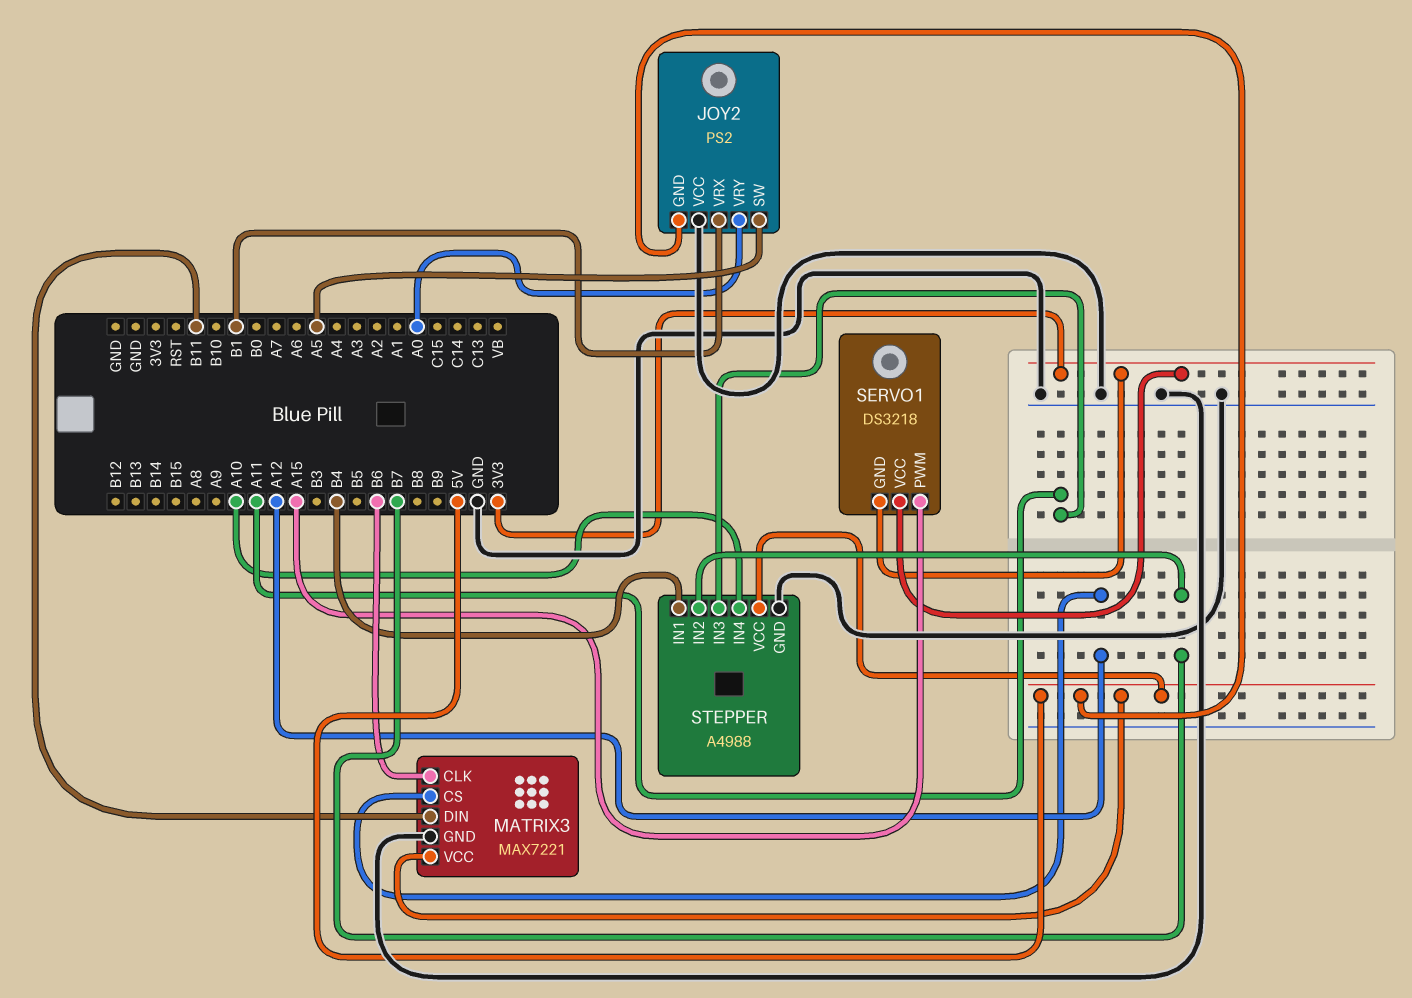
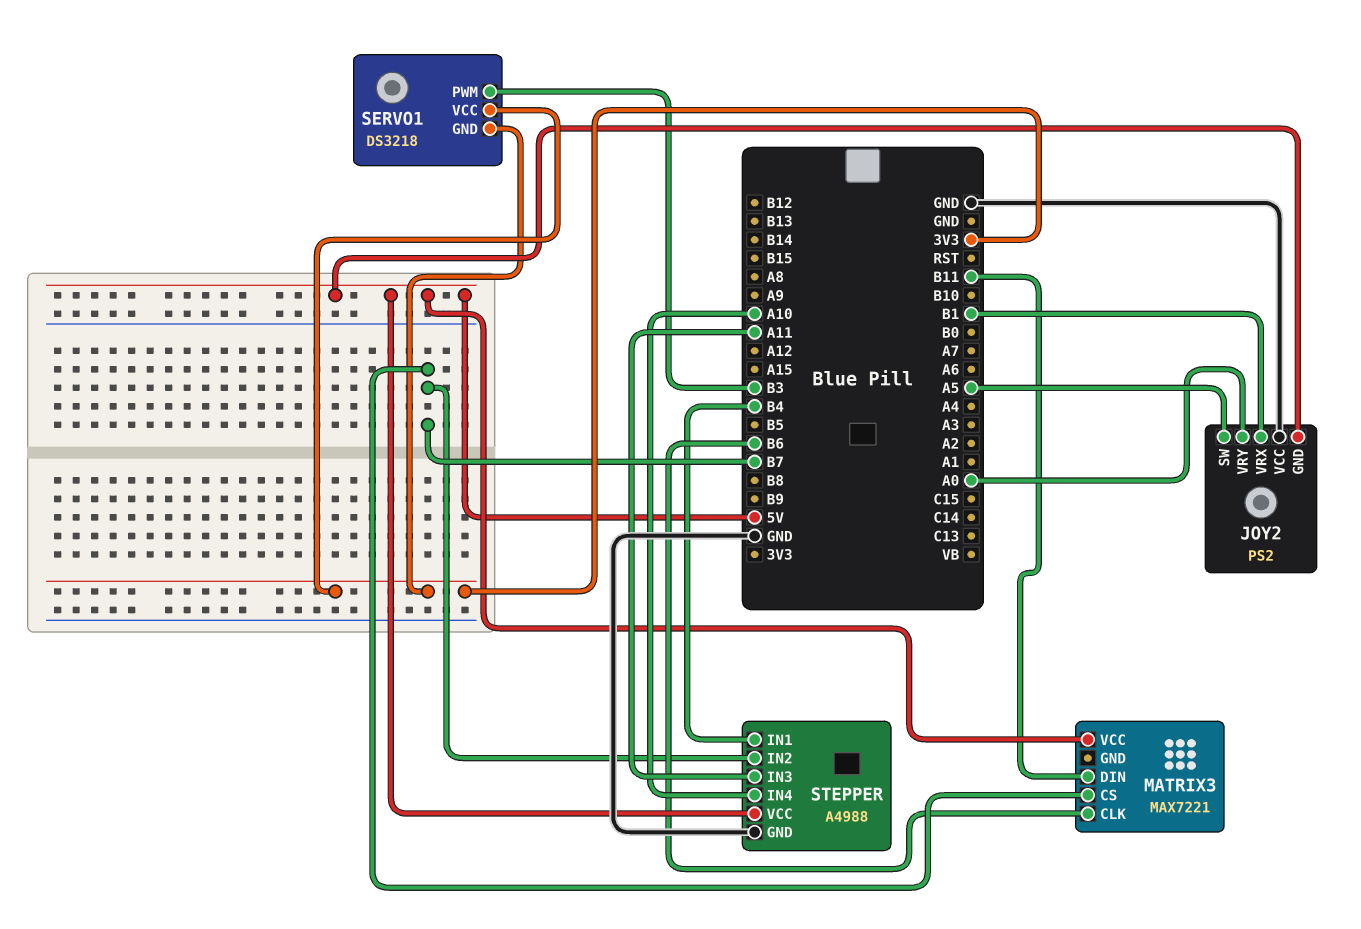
MATRIX3 pin CS: A12 -> B7
MATRIX3 pin GND: GND -> none
SERVO1 pin PWM: A15 -> B3

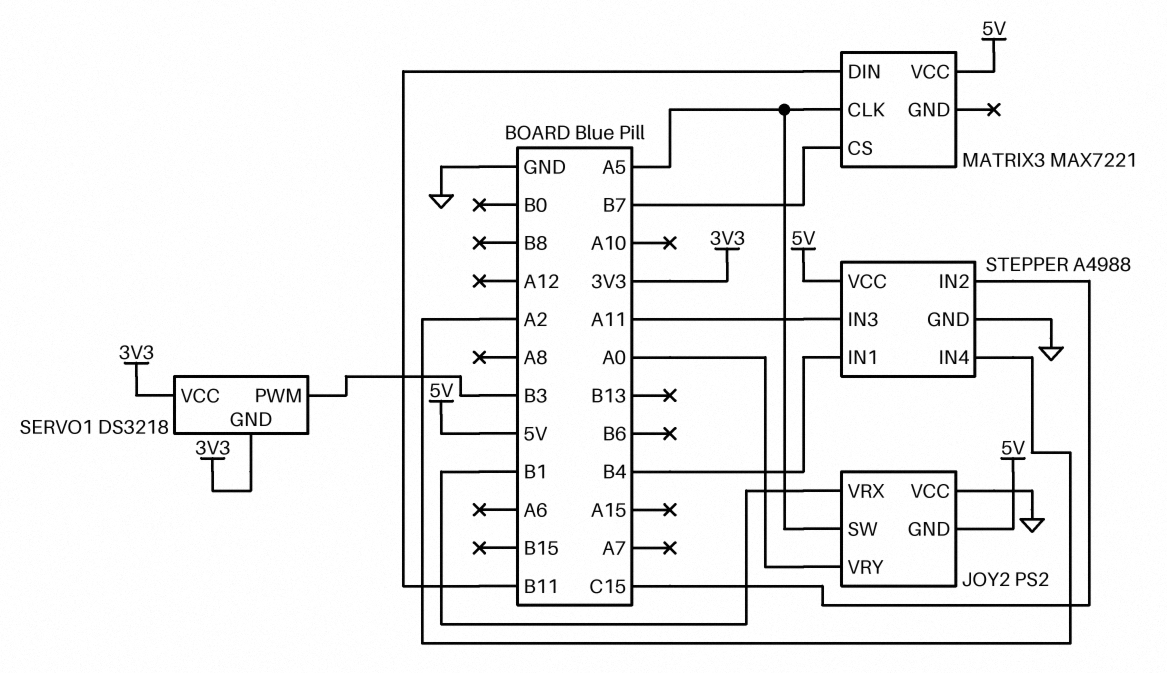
MATRIX3 pin CLK: B6 -> A5
STEPPER pin IN2: B7 -> C15
STEPPER pin IN4: A10 -> A2

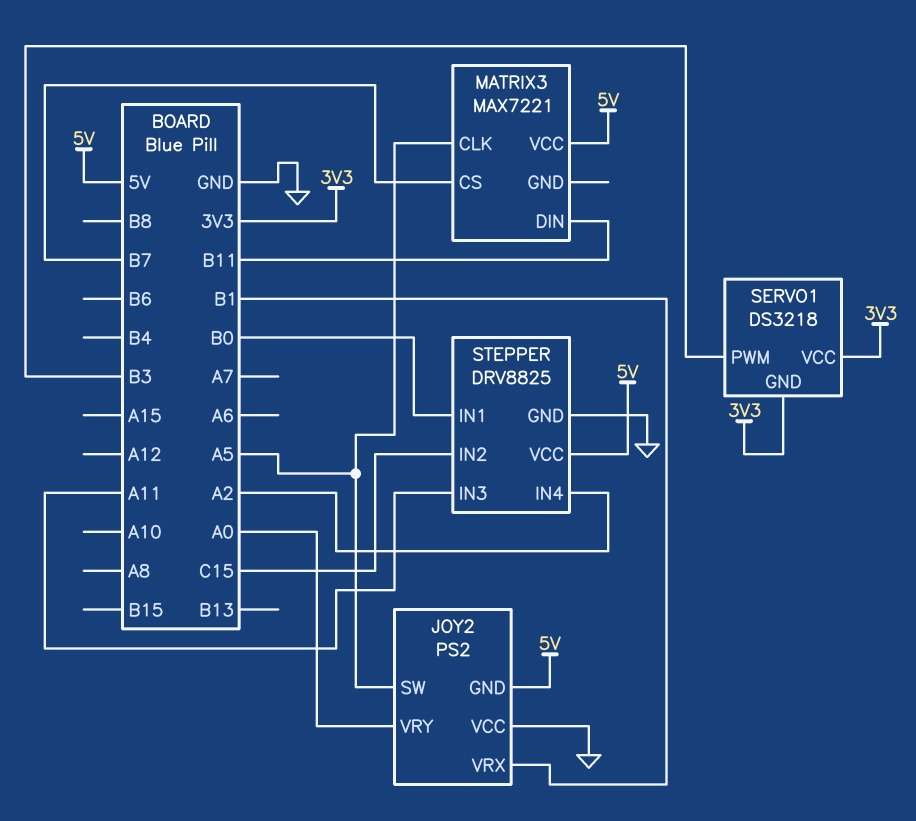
STEPPER: A4988 -> DRV8825
STEPPER pin IN1: B4 -> B0

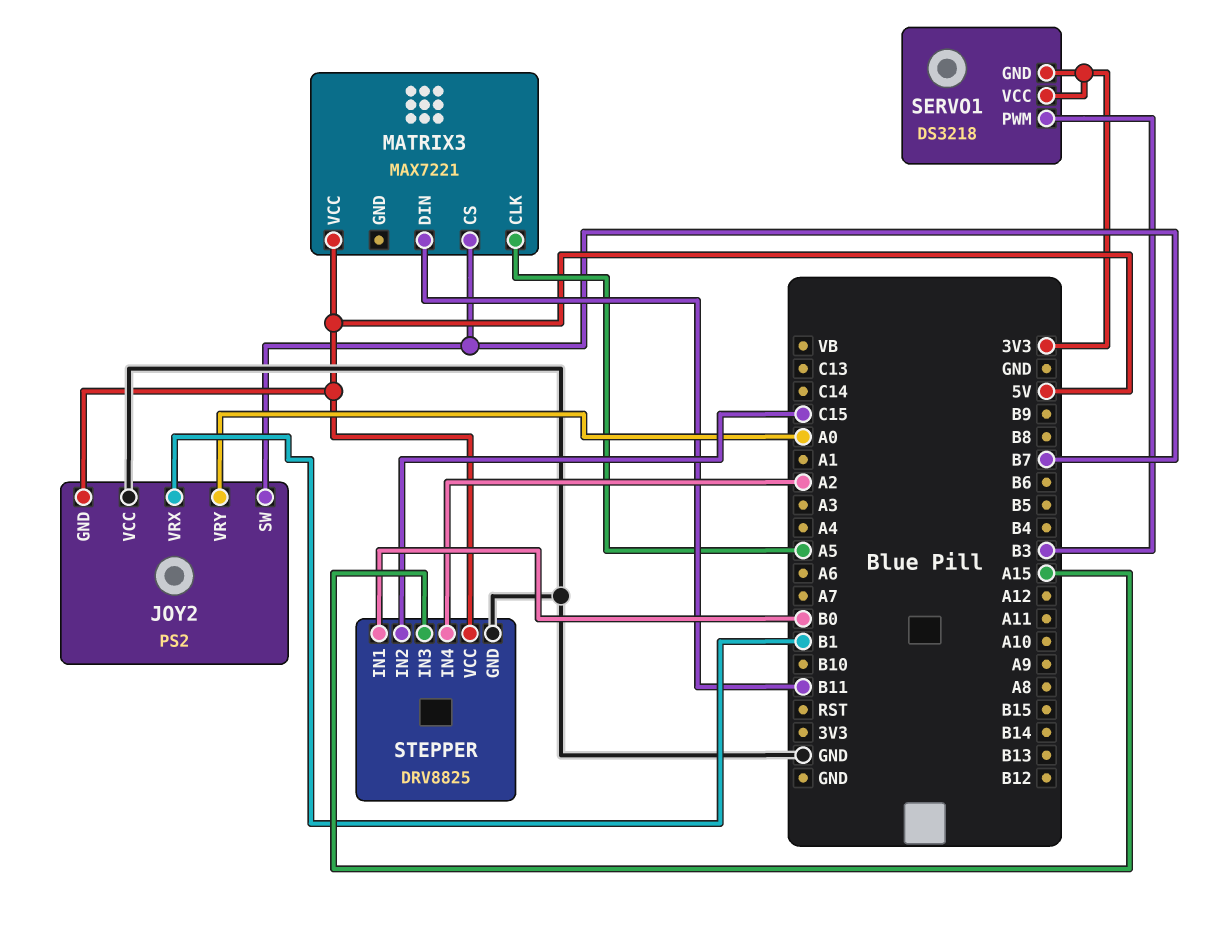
JOY2 pin SW: A5 -> B7
STEPPER pin IN3: A11 -> A15

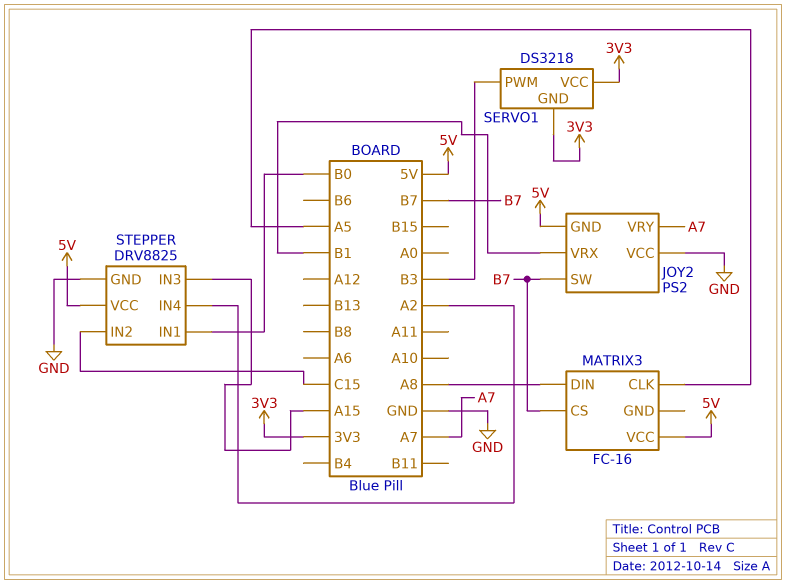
JOY2 pin VRY: A0 -> A7
MATRIX3: MAX7221 -> FC-16
MATRIX3 pin DIN: B11 -> A8

